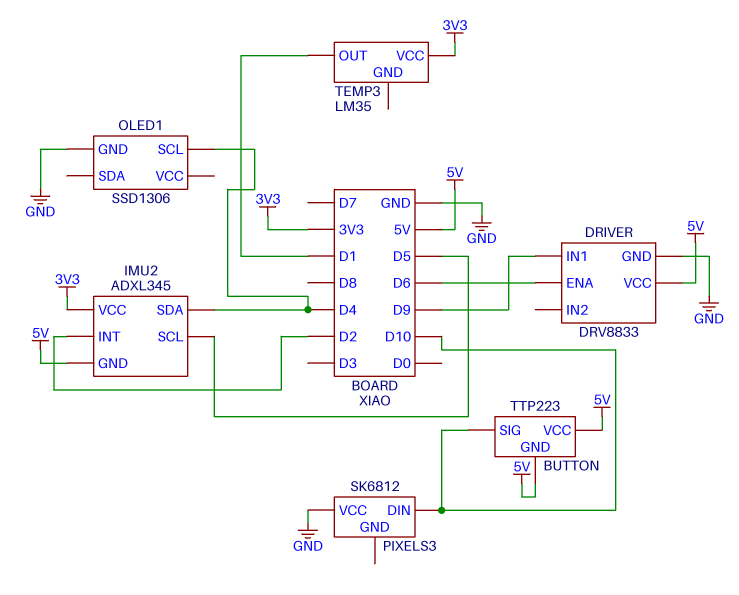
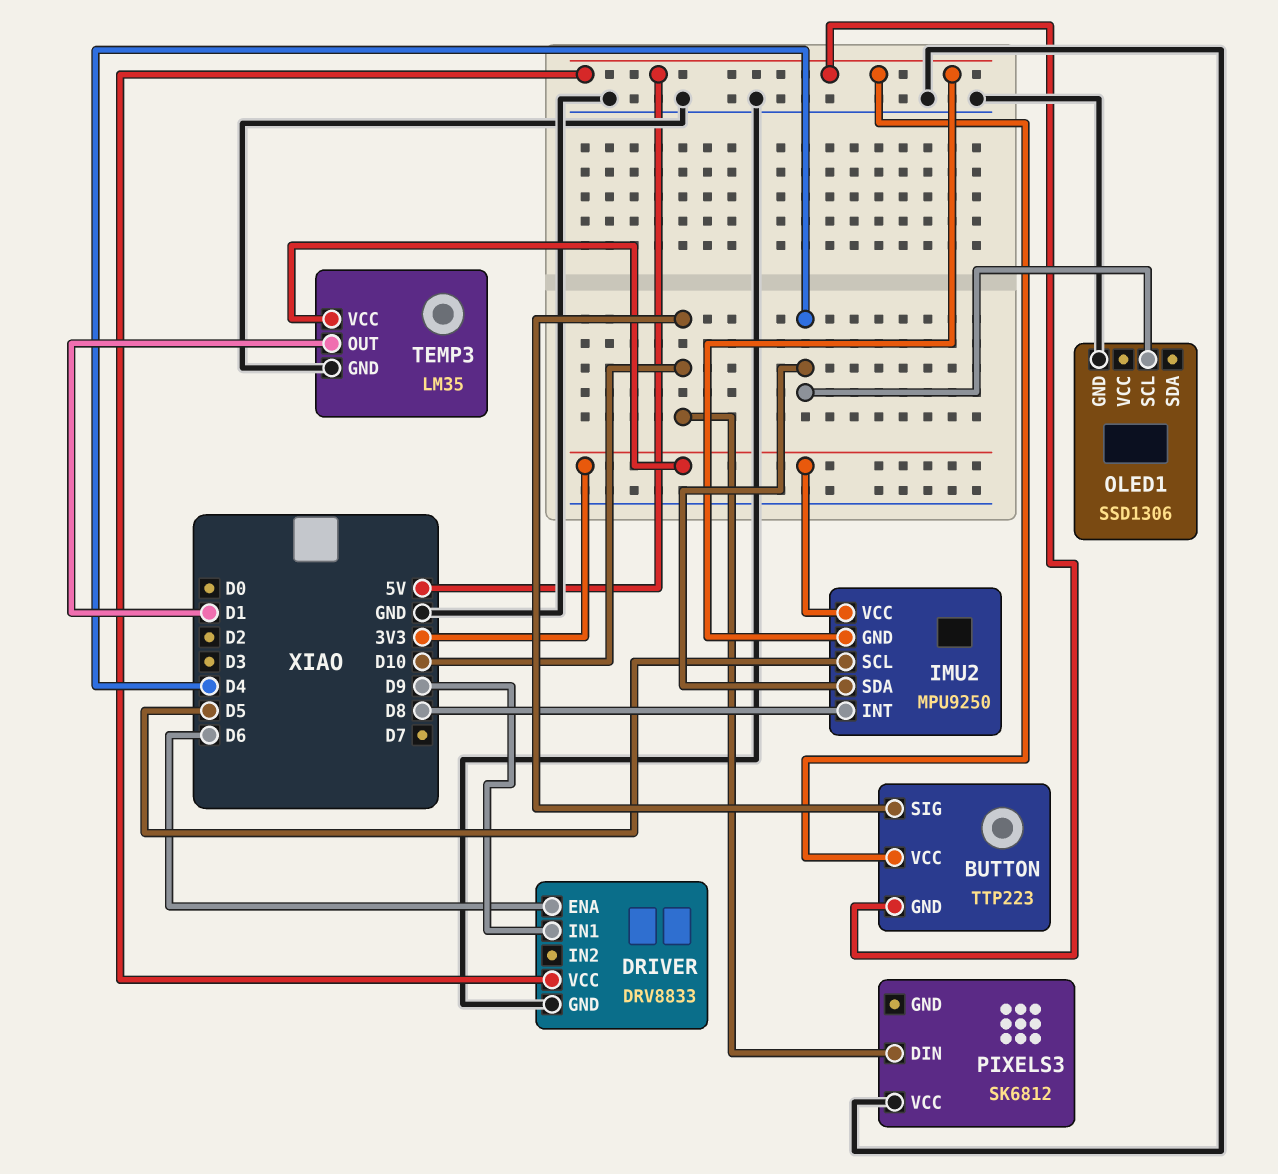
IMU2: ADXL345 -> MPU9250
IMU2 pin INT: D2 -> D8
TEMP3 pin GND: none -> GND

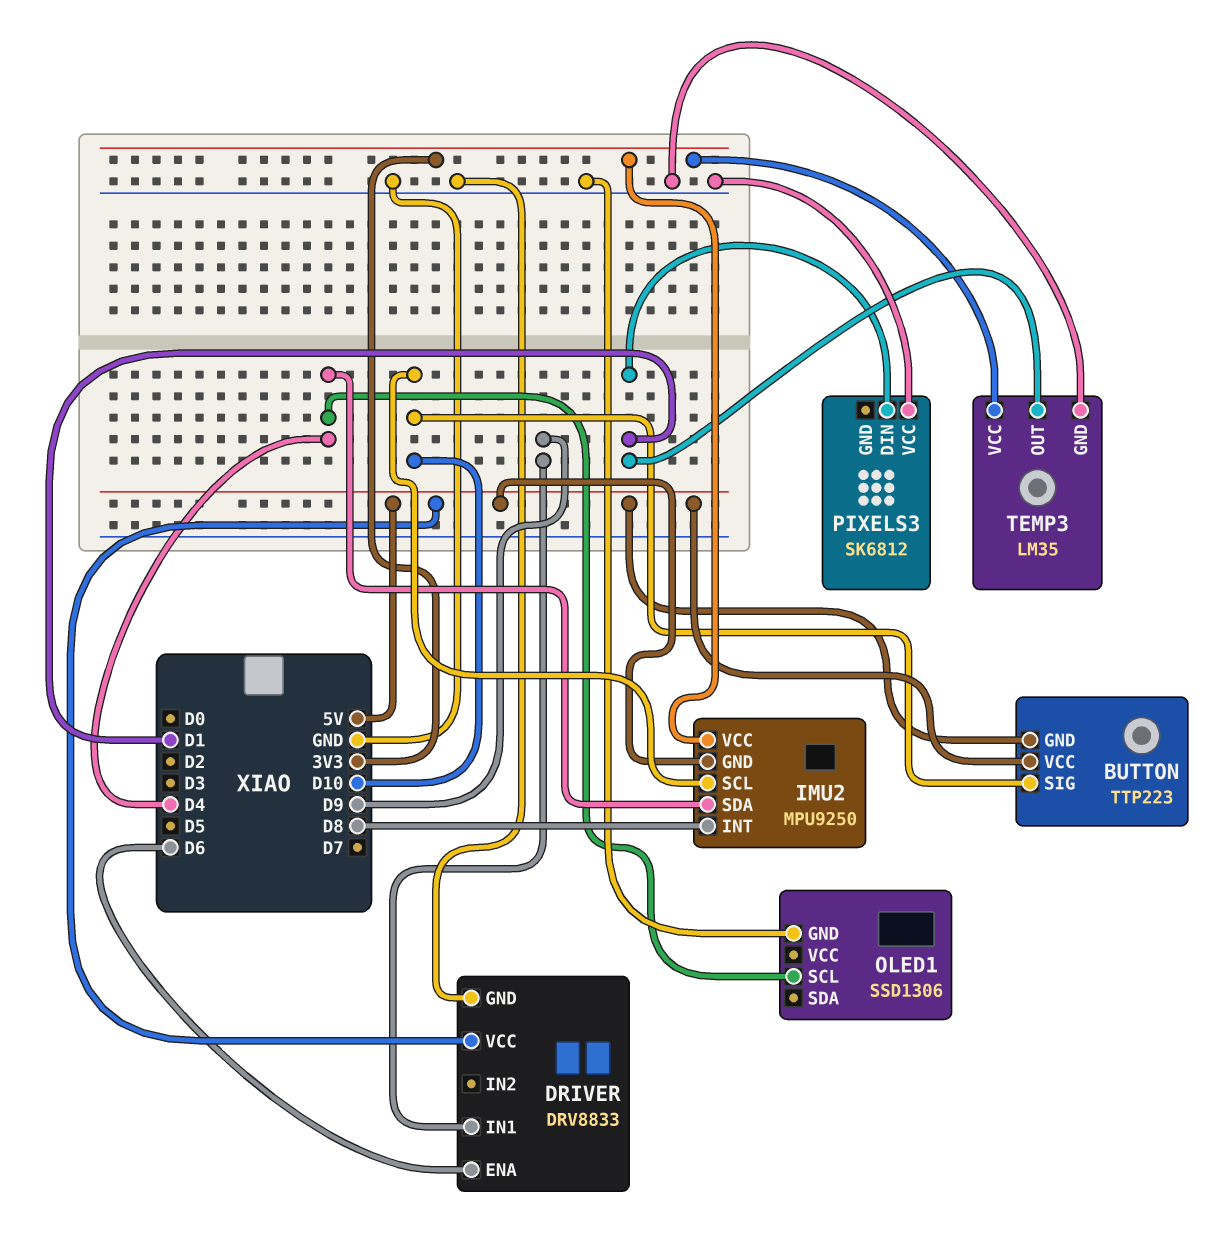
IMU2 pin SCL: D5 -> D10
PIXELS3 pin DIN: D10 -> D1

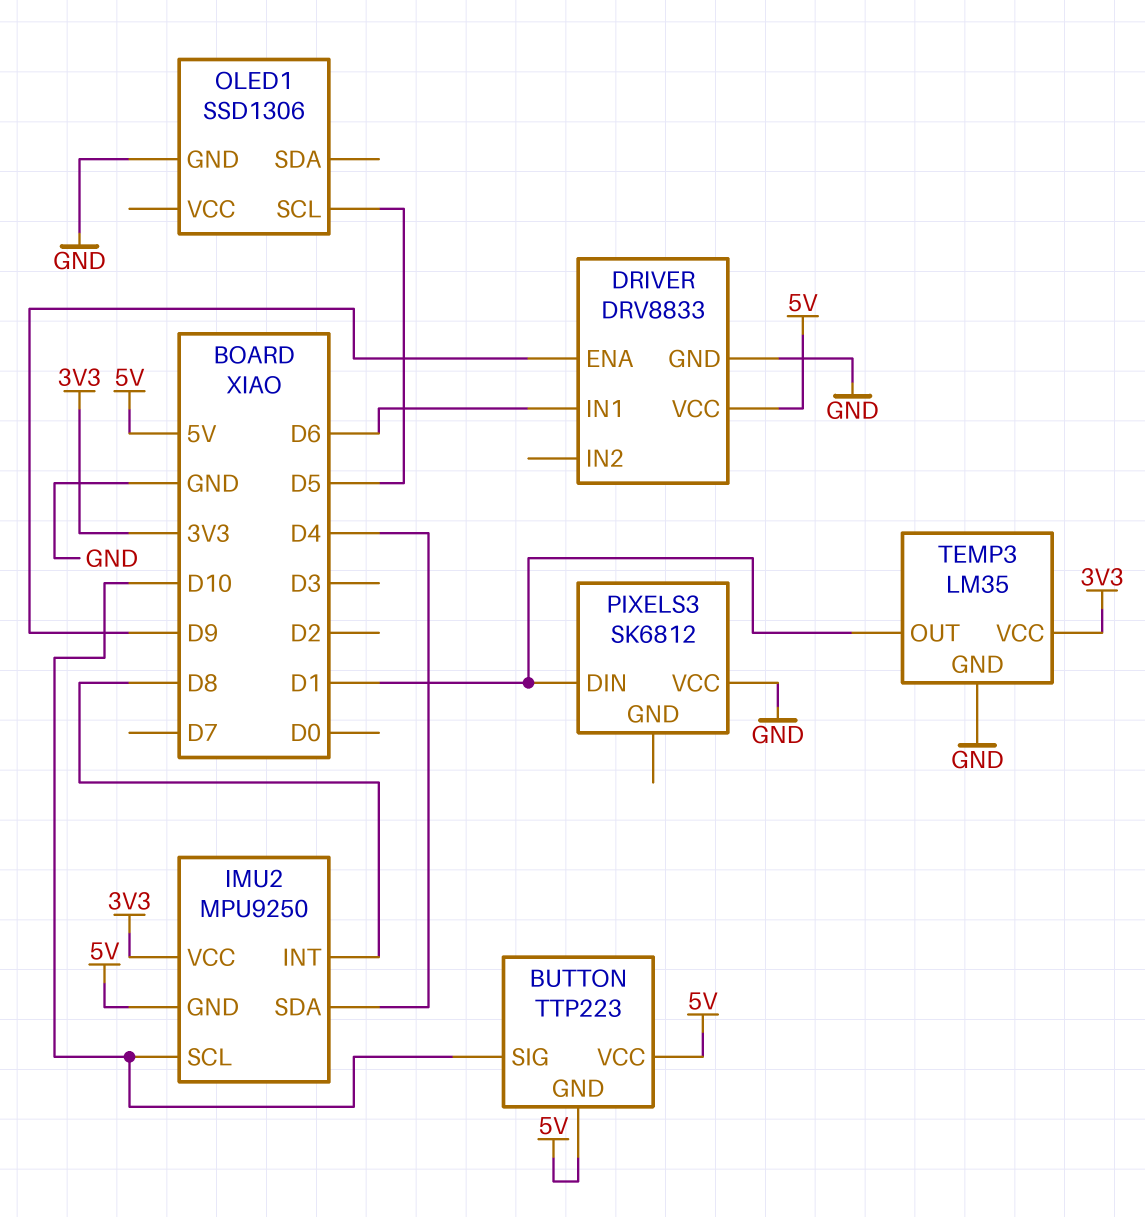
DRIVER pin ENA: D6 -> D9
DRIVER pin IN1: D9 -> D6
OLED1 pin SCL: D4 -> D5

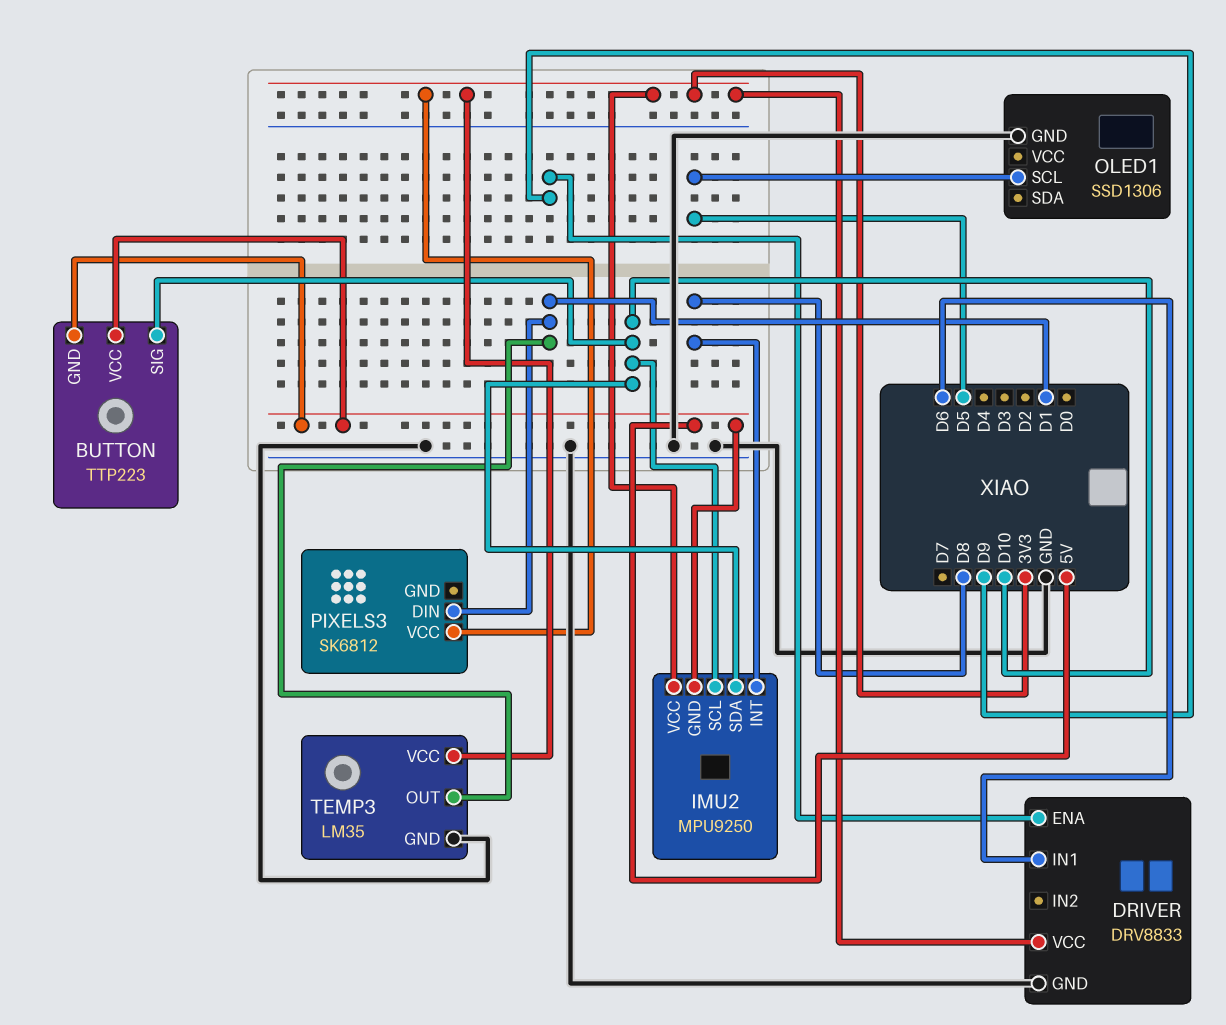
DRIVER pin VCC: 5V -> 3V3
IMU2 pin SDA: D4 -> D10
PIXELS3 pin VCC: GND -> 3V3

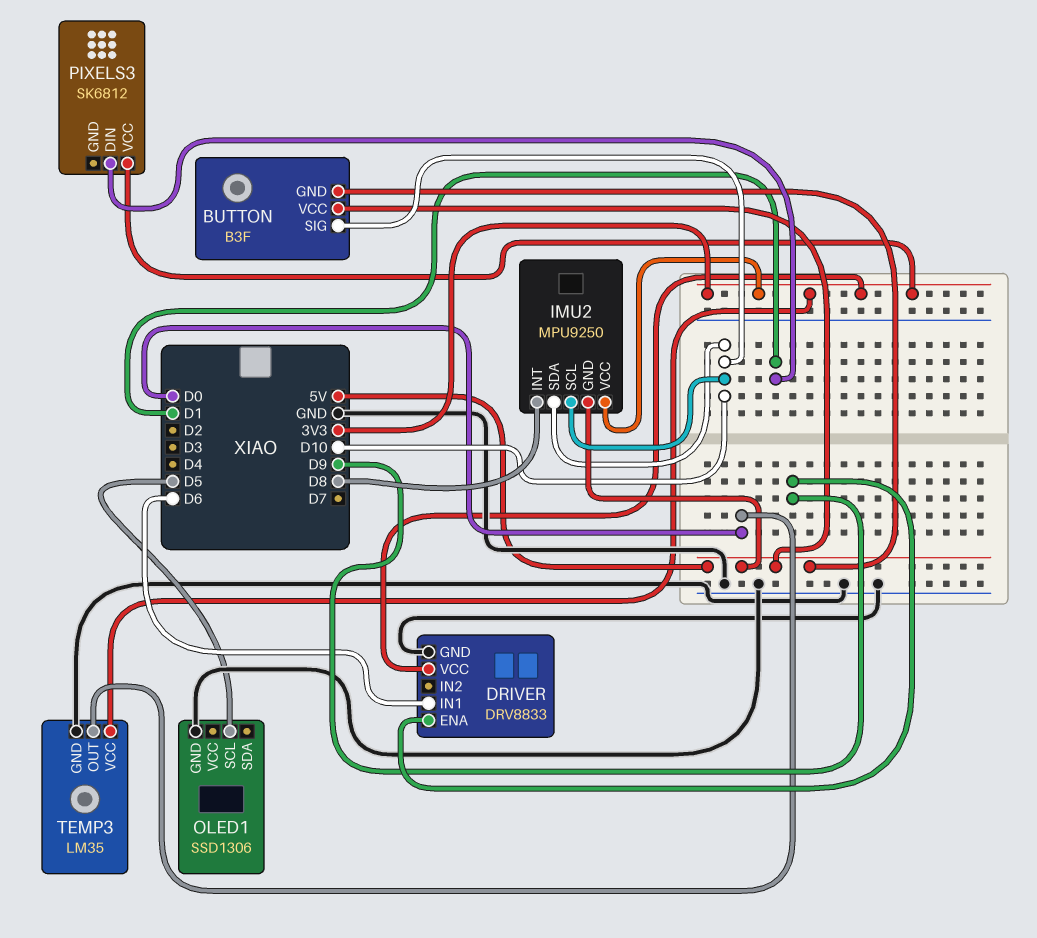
BUTTON: TTP223 -> B3F
TEMP3 pin OUT: D1 -> D0

